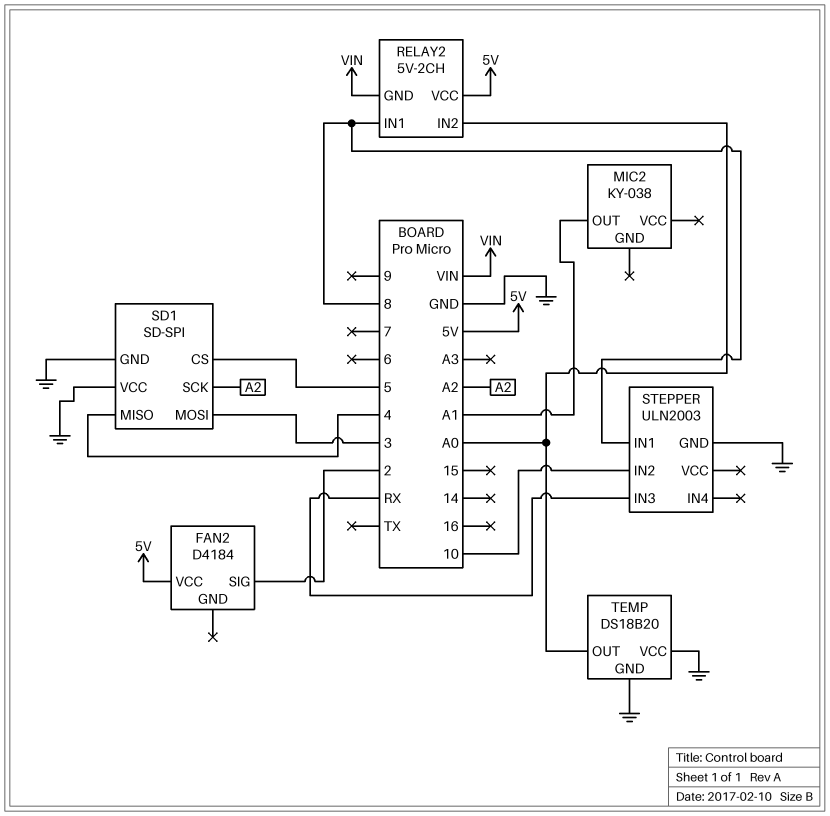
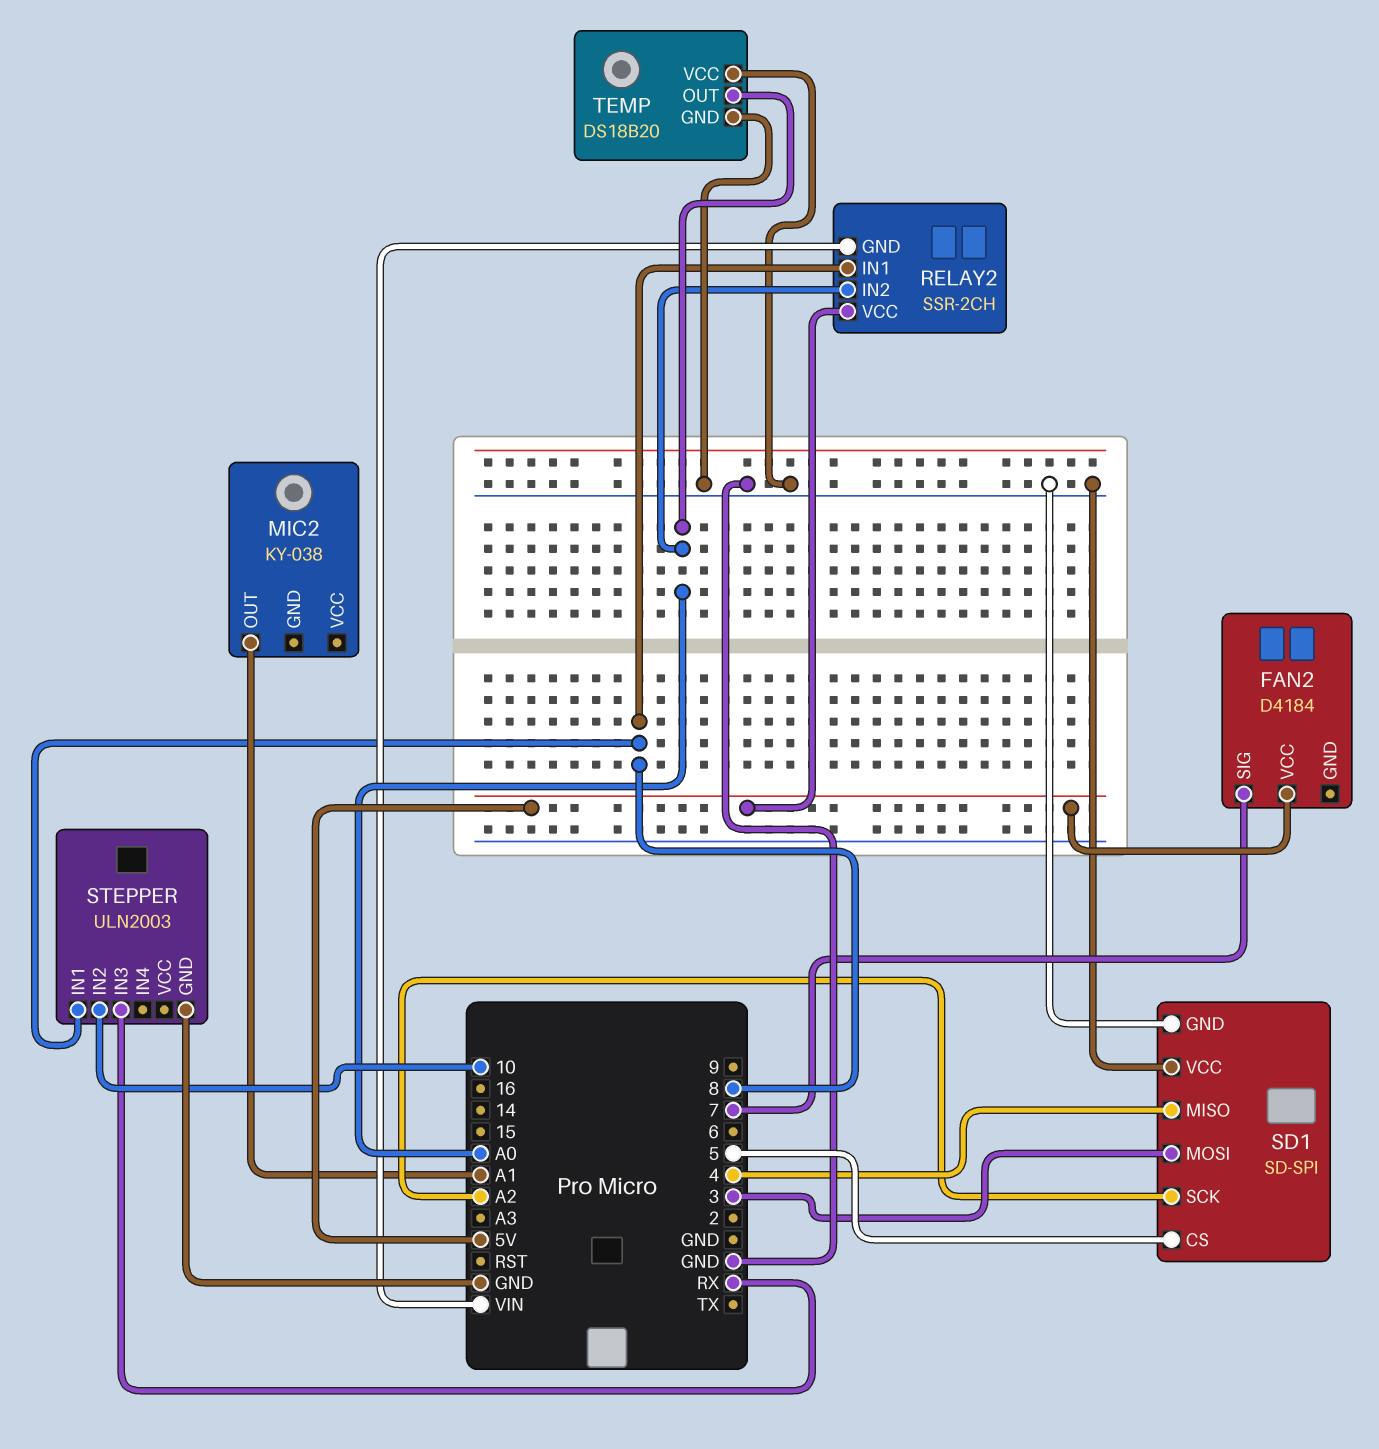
FAN2 pin SIG: 2 -> 7
RELAY2: 5V-2CH -> SSR-2CH

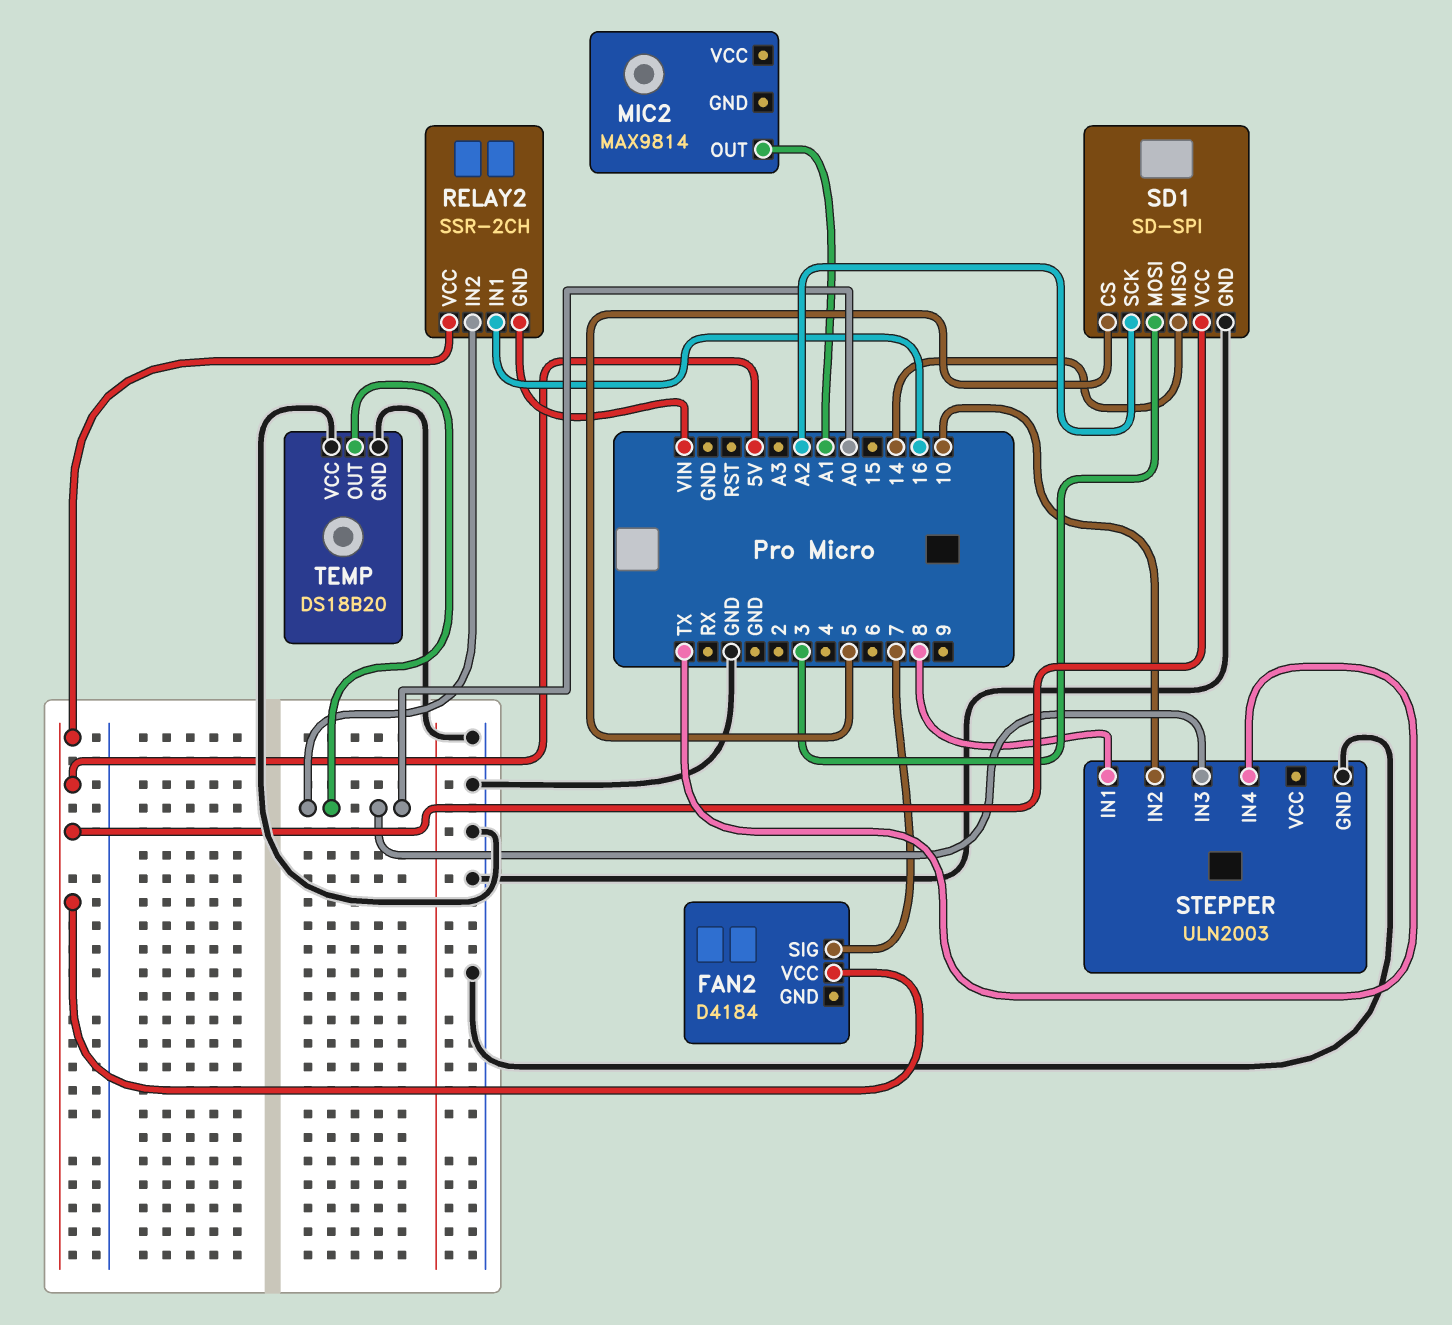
MIC2: KY-038 -> MAX9814
RELAY2 pin IN1: 8 -> 16
SD1 pin MISO: 4 -> 14
SD1 pin VCC: GND -> 5V
STEPPER pin IN3: RX -> A0
STEPPER pin IN4: none -> TX

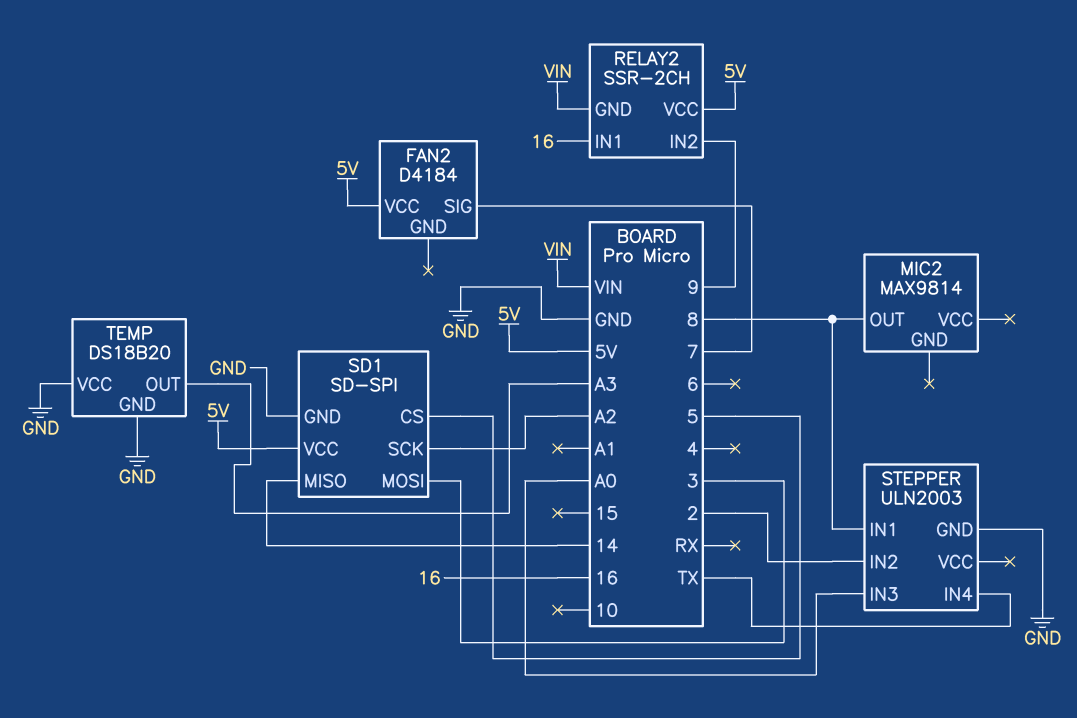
MIC2 pin OUT: A1 -> 8
RELAY2 pin IN2: A0 -> 9
STEPPER pin IN2: 10 -> 2
TEMP pin OUT: A0 -> A3

